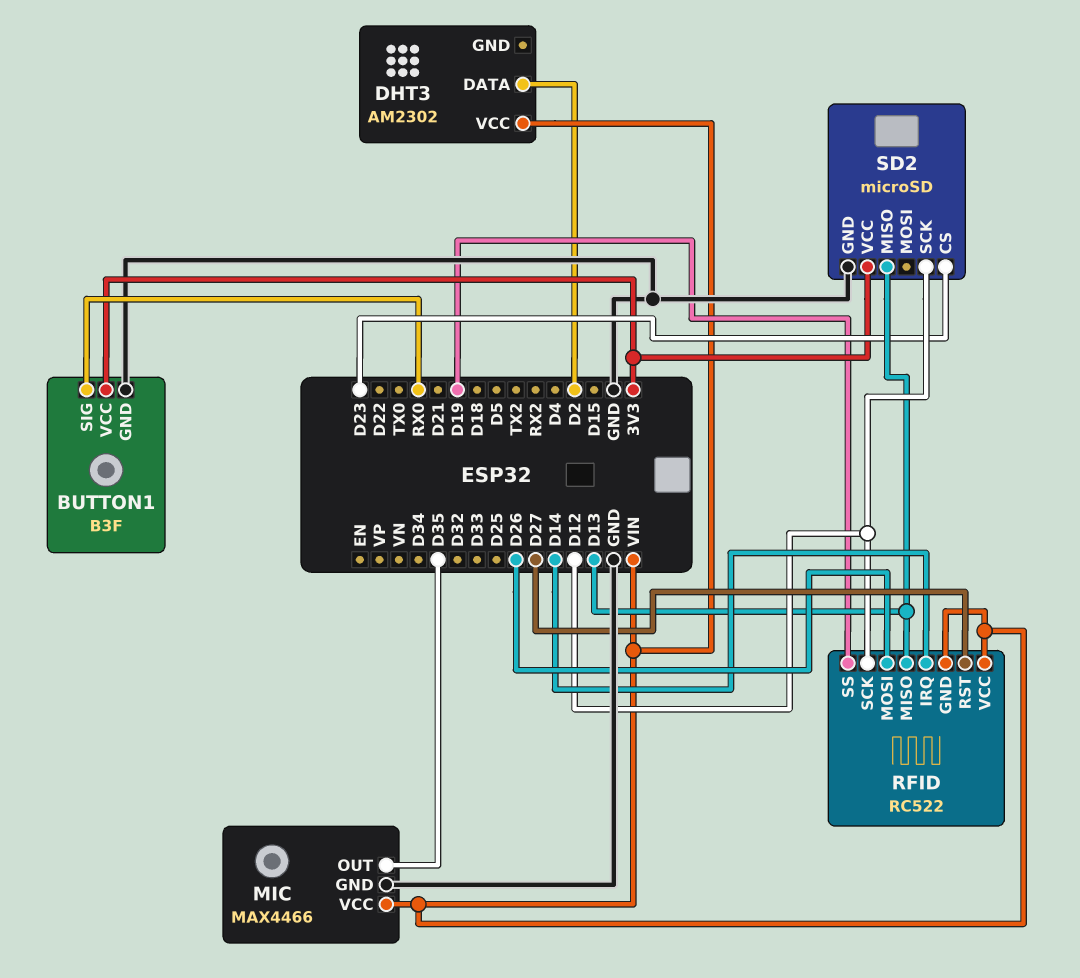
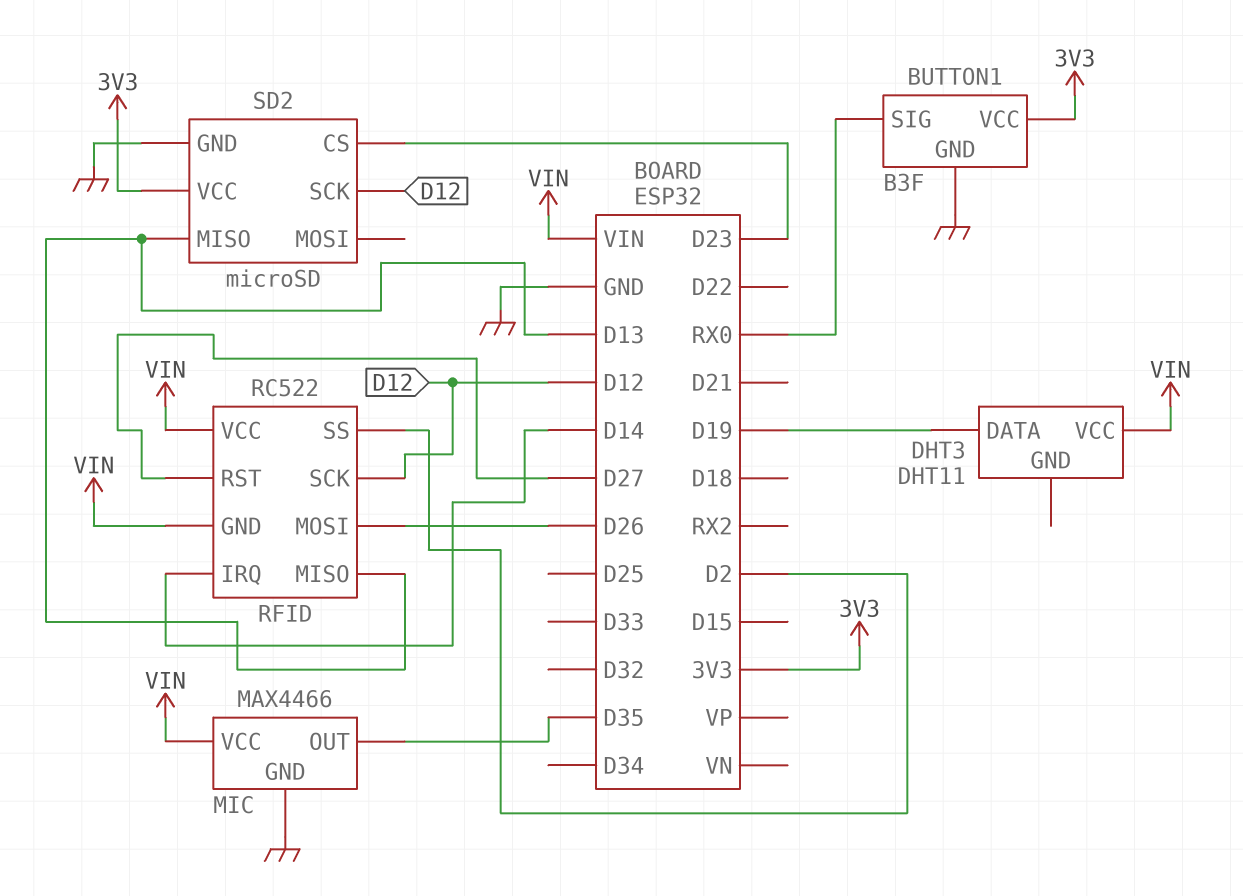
DHT3: AM2302 -> DHT11
DHT3 pin DATA: D2 -> D19
RFID pin SS: D19 -> D2

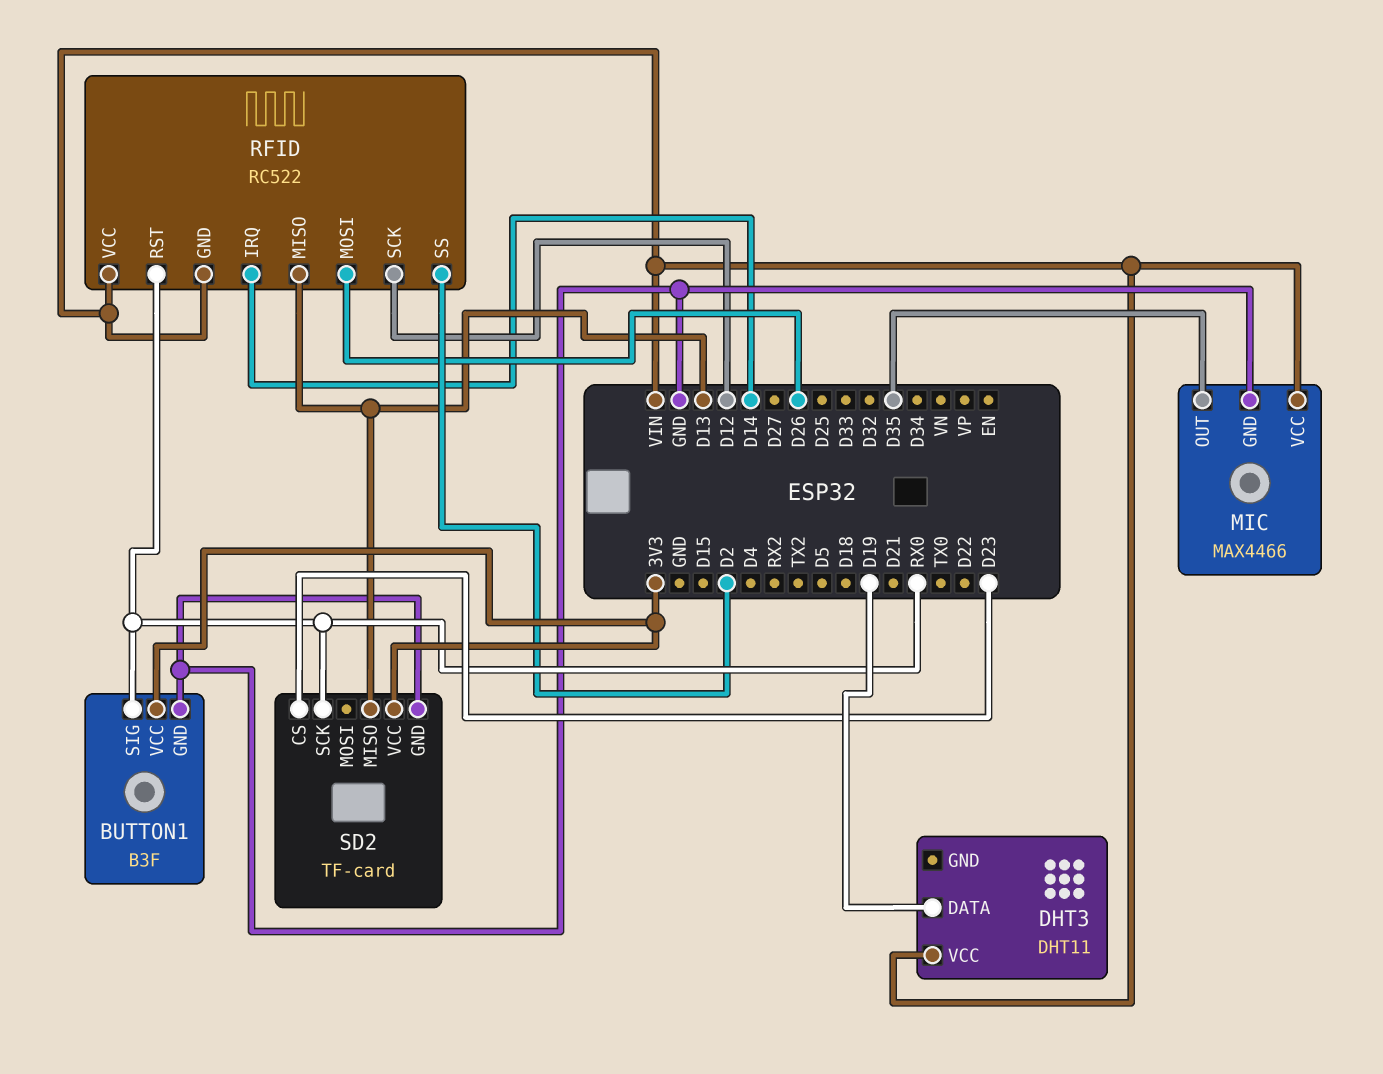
RFID pin RST: D27 -> RX0
SD2: microSD -> TF-card
SD2 pin SCK: D12 -> RX0

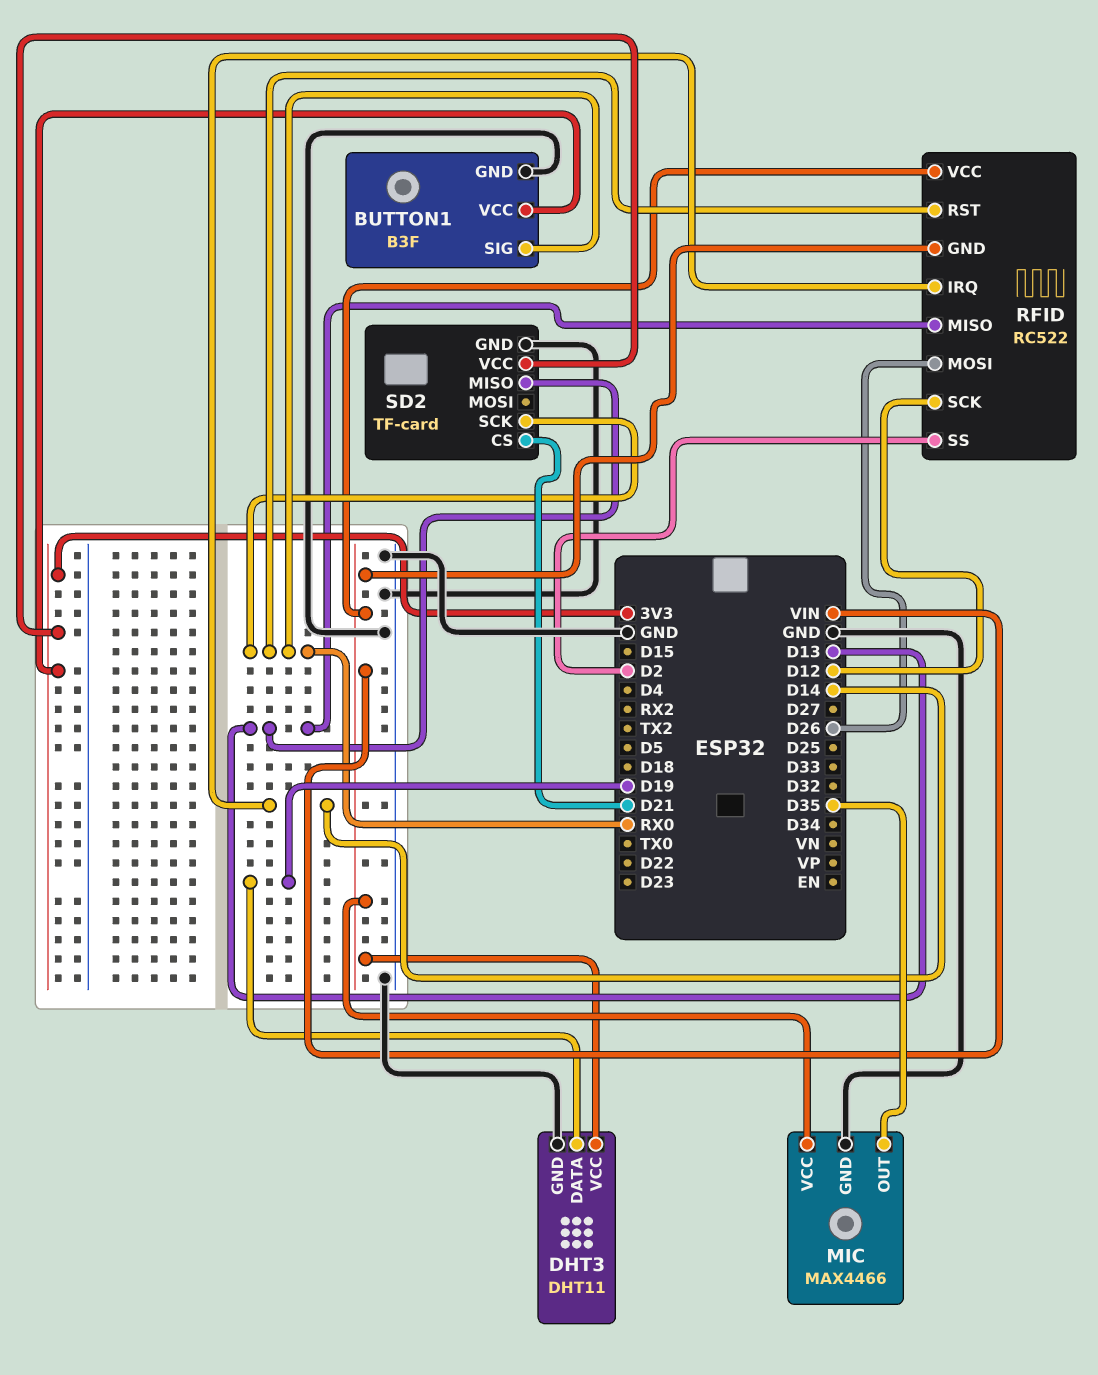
DHT3 pin GND: none -> GND
SD2 pin CS: D23 -> D21

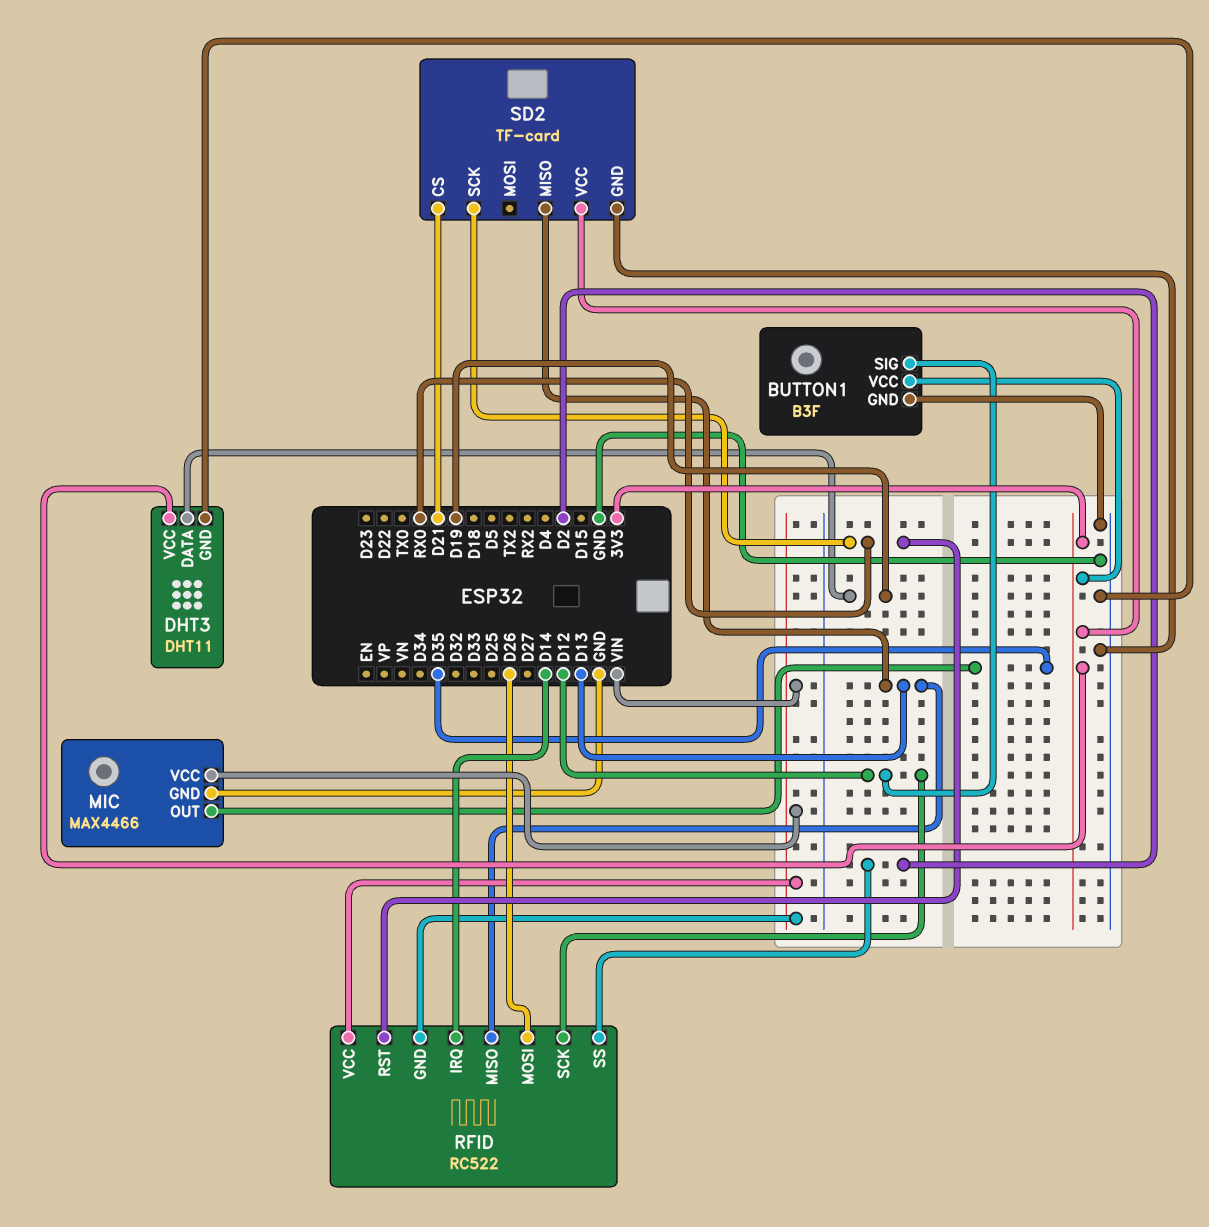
BUTTON1 pin SIG: RX0 -> D12
DHT3 pin VCC: VIN -> 3V3

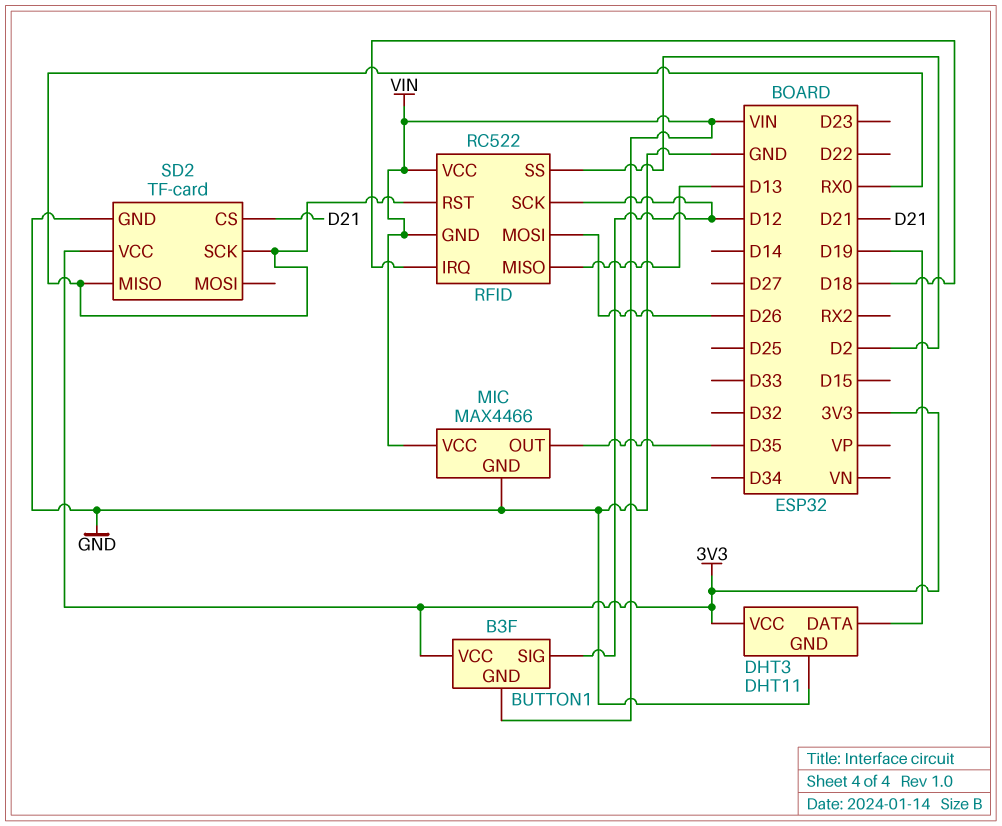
BUTTON1 pin GND: GND -> VIN
RFID pin IRQ: D14 -> D18
SD2 pin MISO: D13 -> RX0

